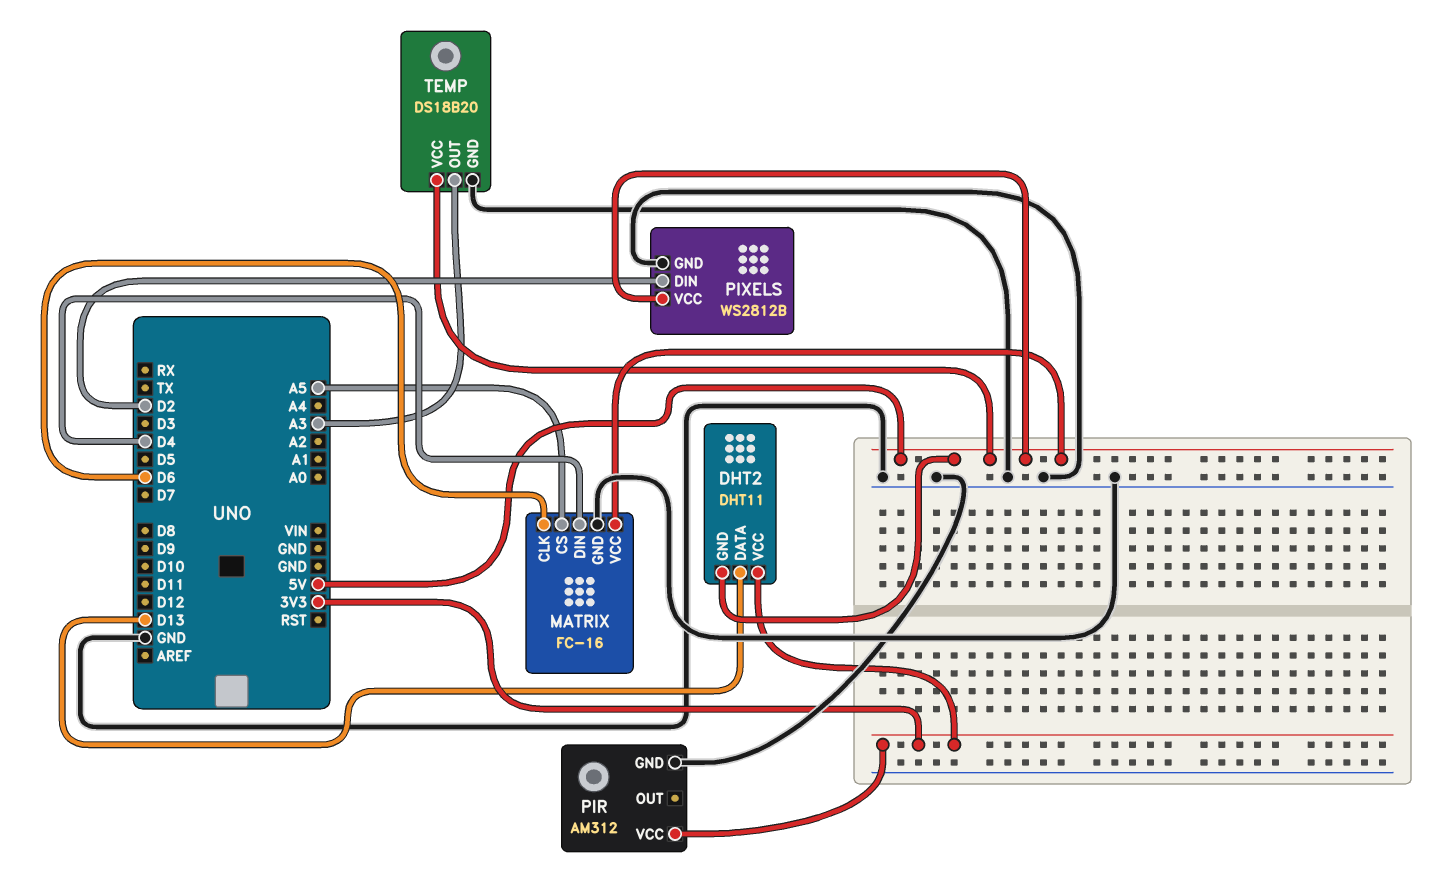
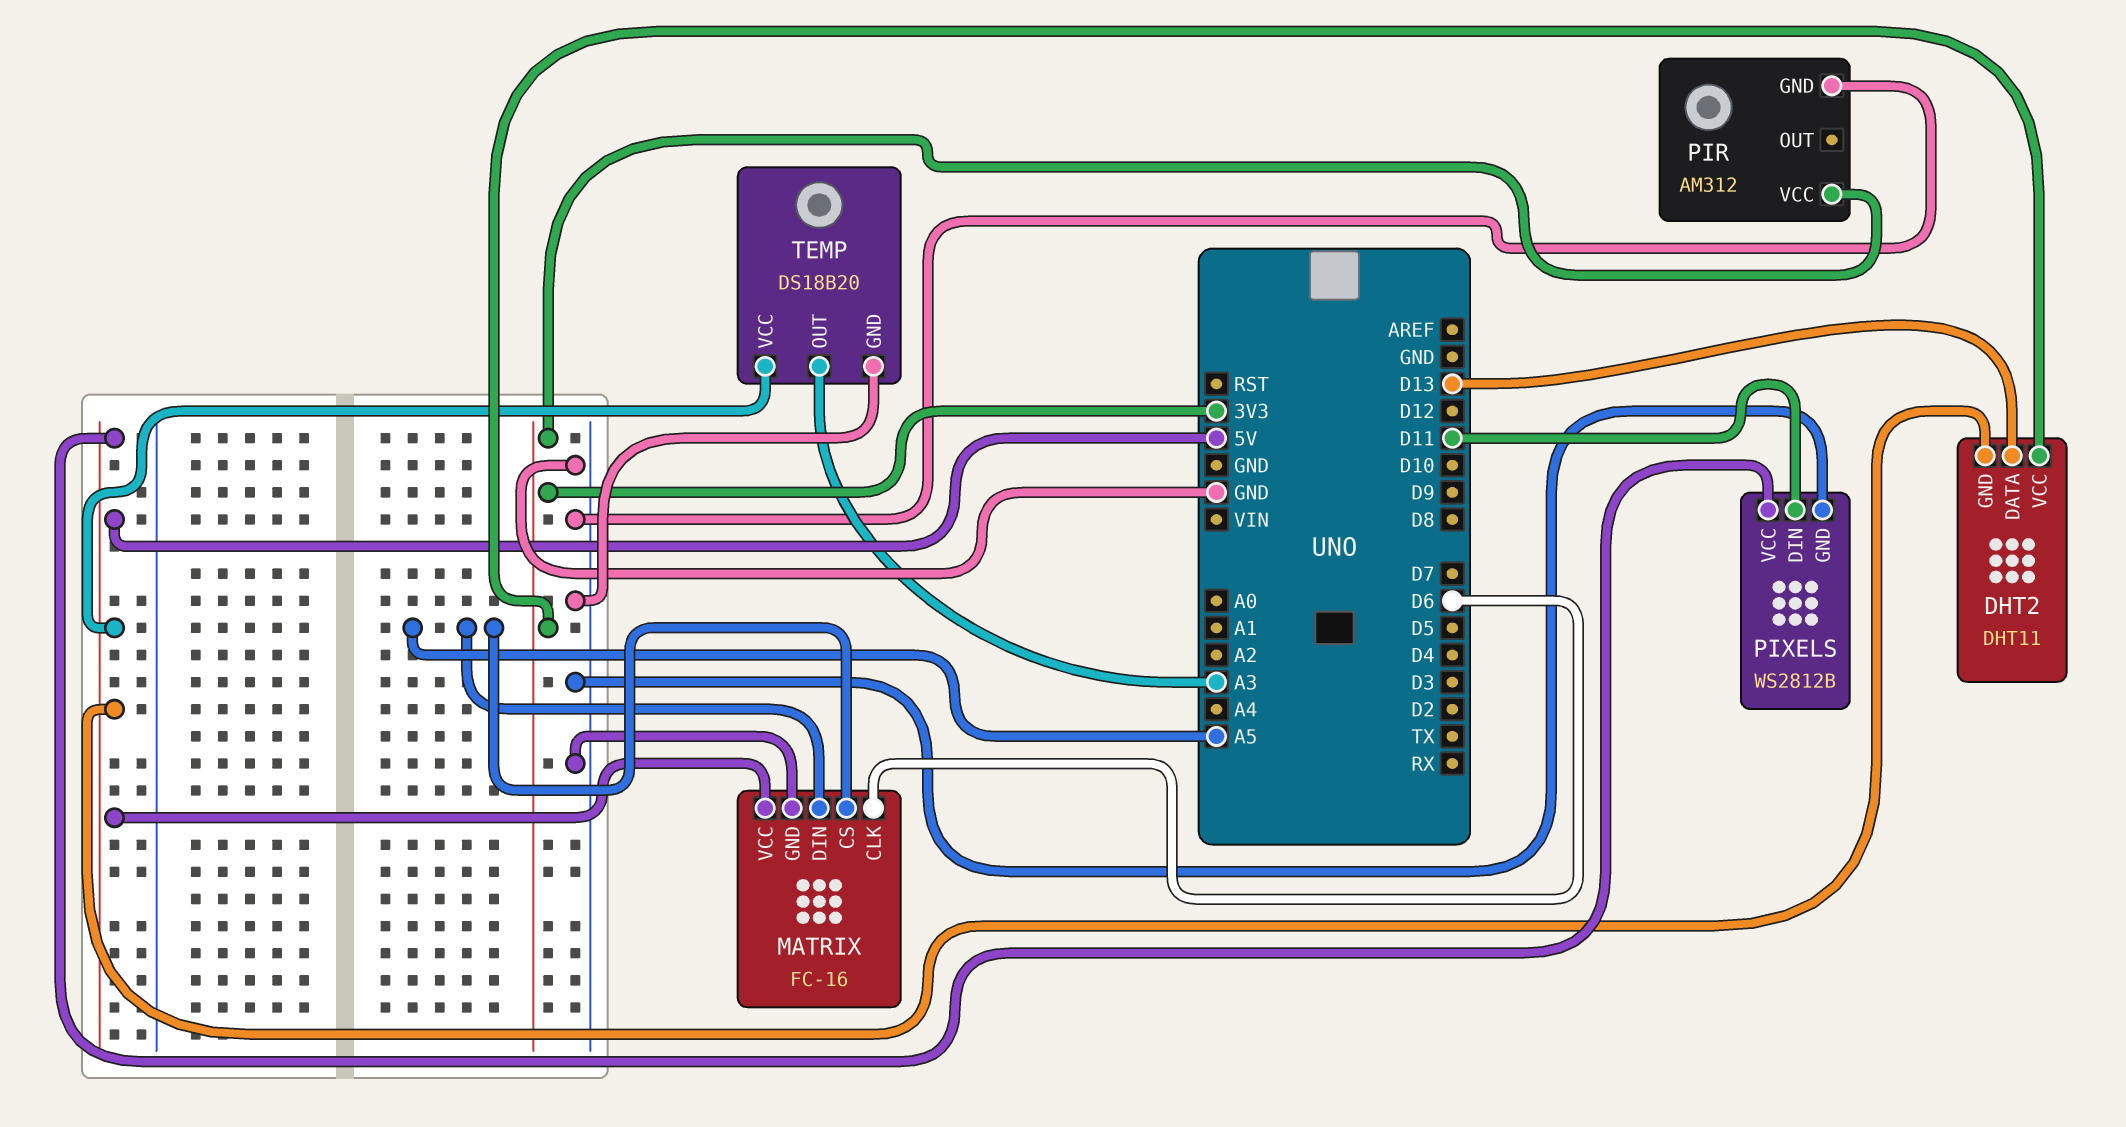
MATRIX pin DIN: D4 -> A5
PIXELS pin DIN: D2 -> D11

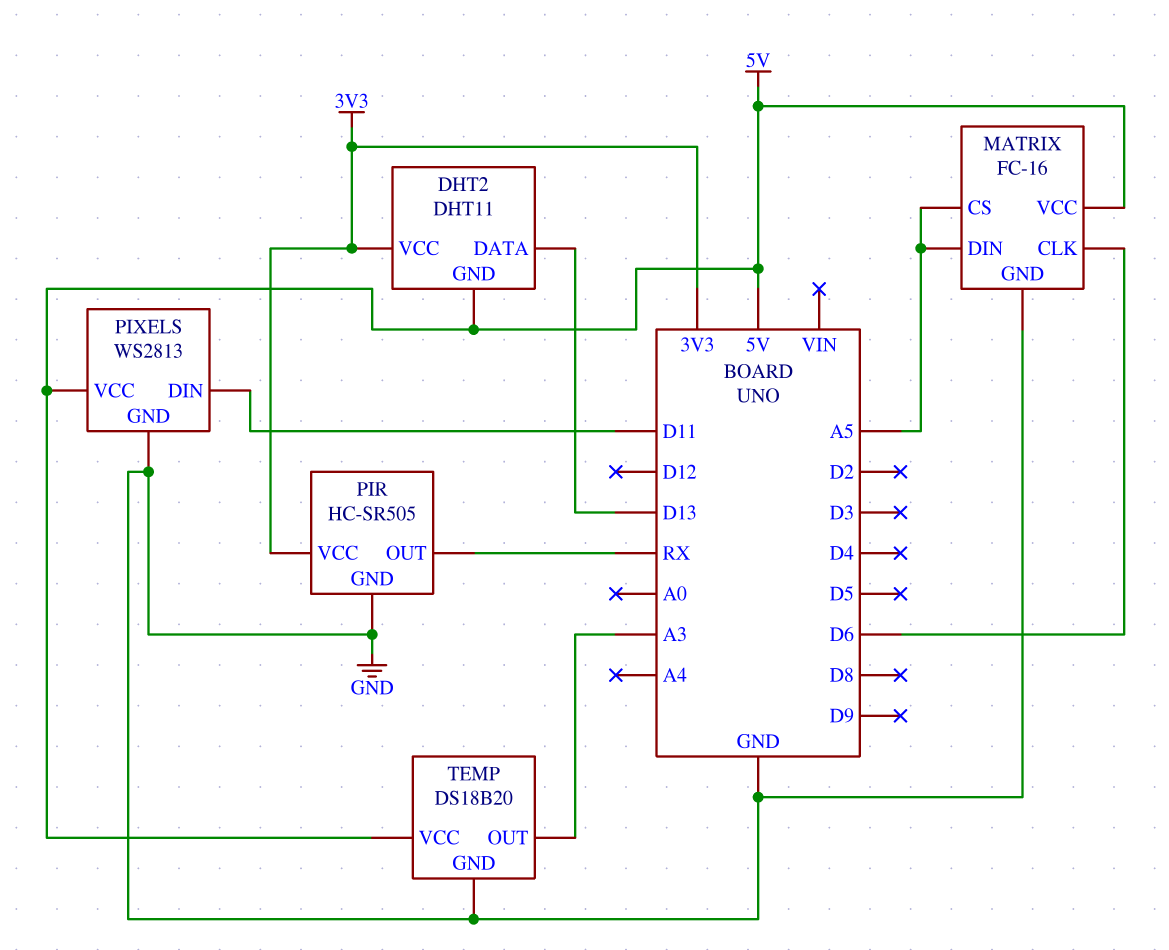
PIR: AM312 -> HC-SR505
PIR pin OUT: none -> RX
PIXELS: WS2812B -> WS2813

